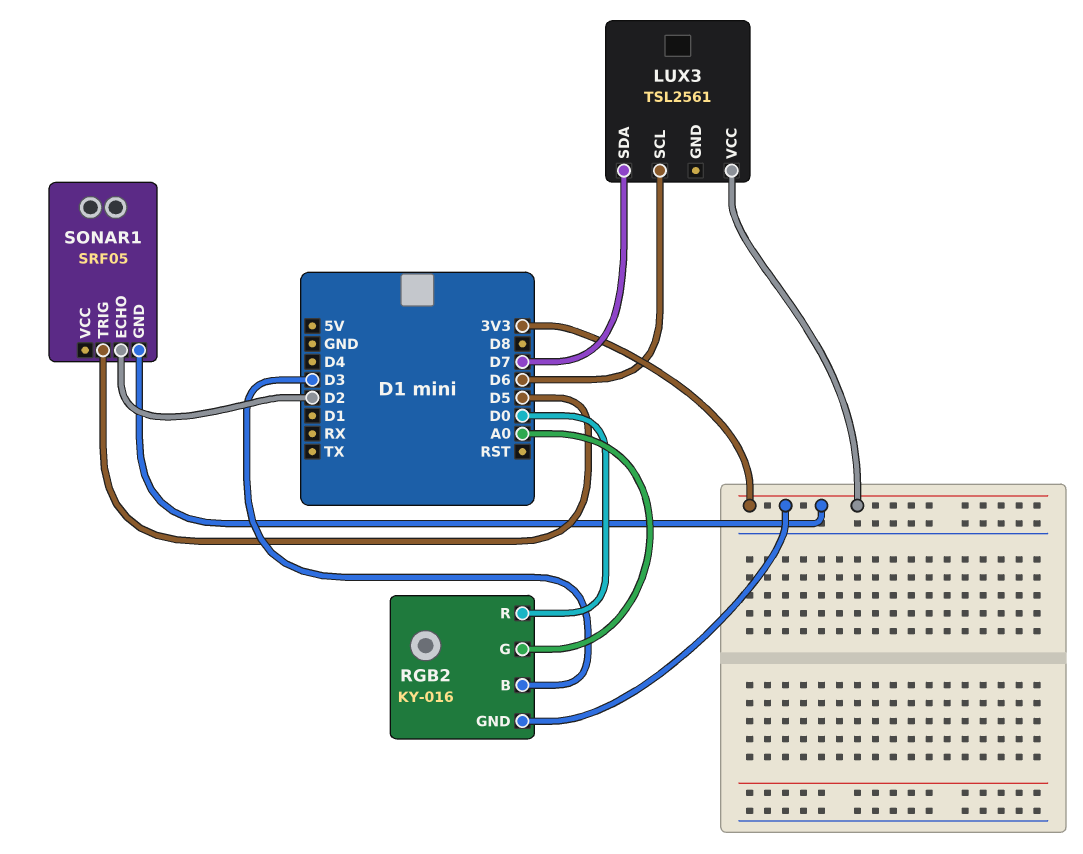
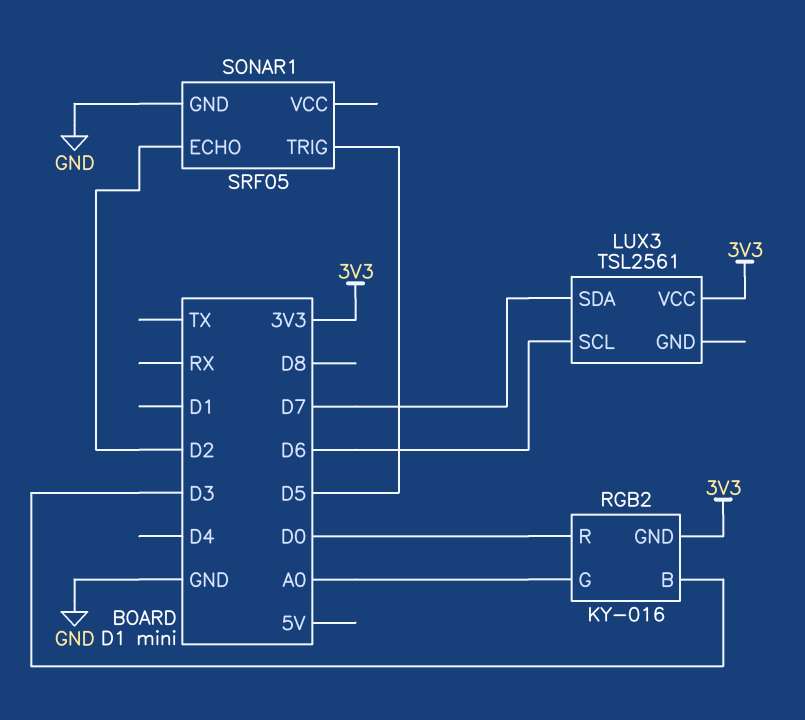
SONAR1 pin GND: 3V3 -> GND

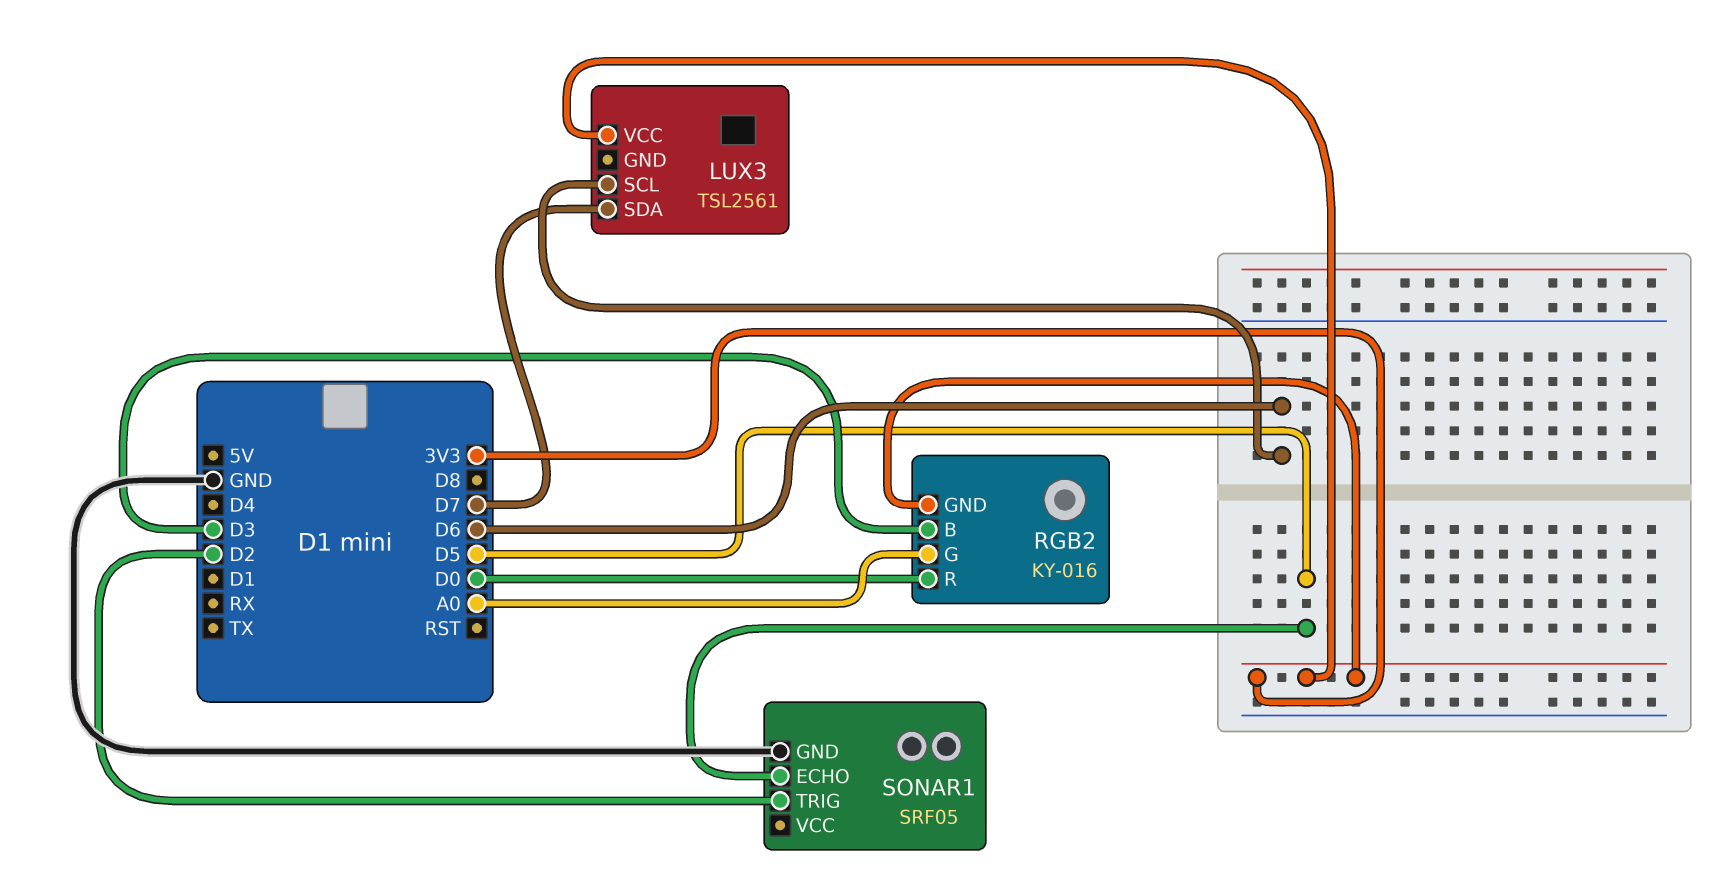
SONAR1 pin ECHO: D2 -> D5
SONAR1 pin TRIG: D5 -> D2

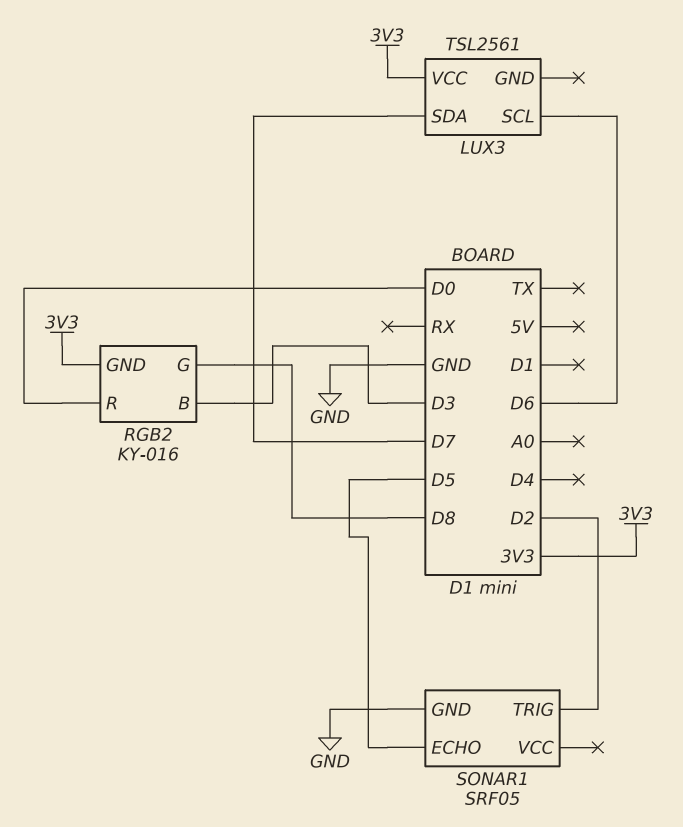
RGB2 pin G: A0 -> D8

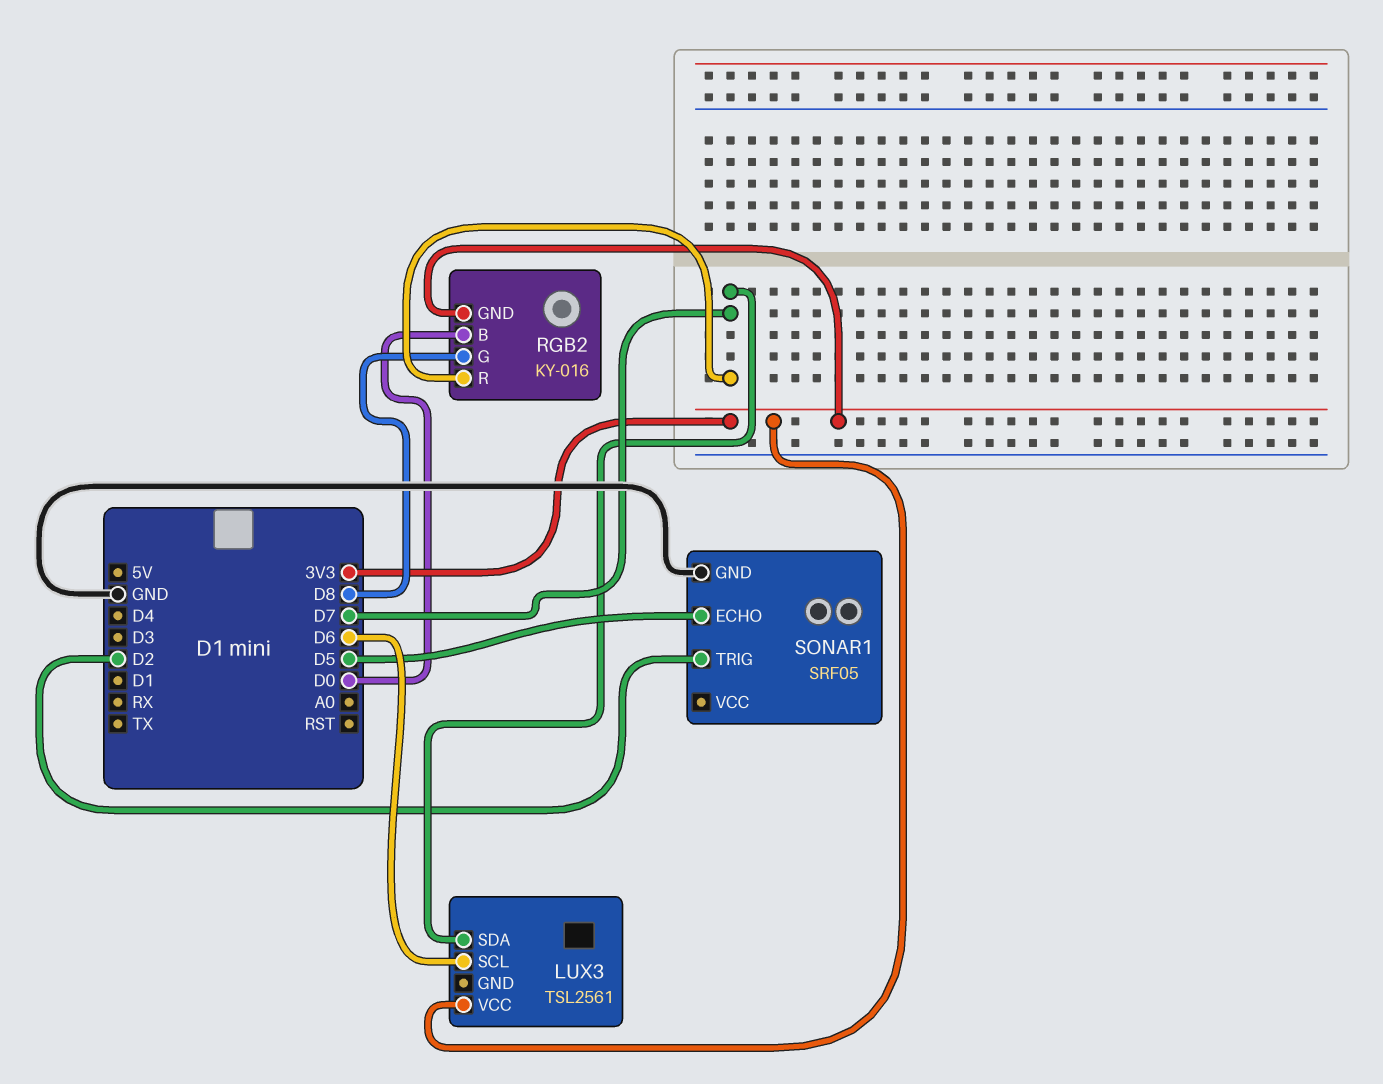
RGB2 pin B: D3 -> D0
RGB2 pin R: D0 -> D7

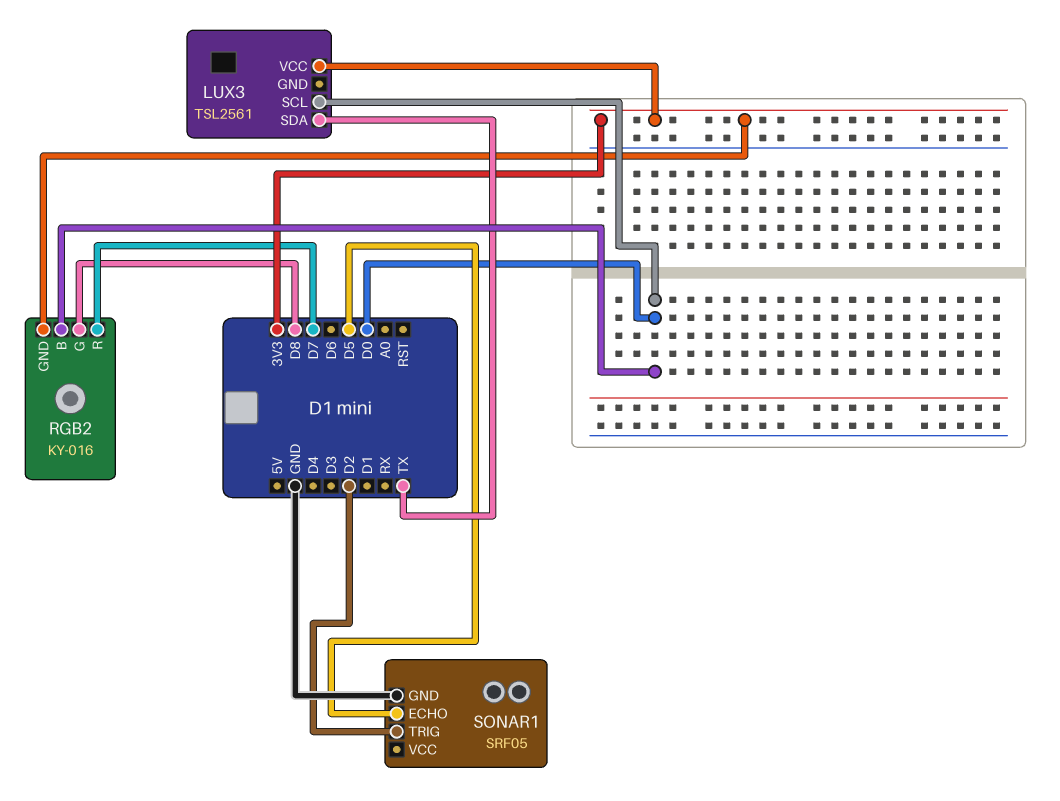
LUX3 pin SCL: D6 -> D0
LUX3 pin SDA: D7 -> TX

